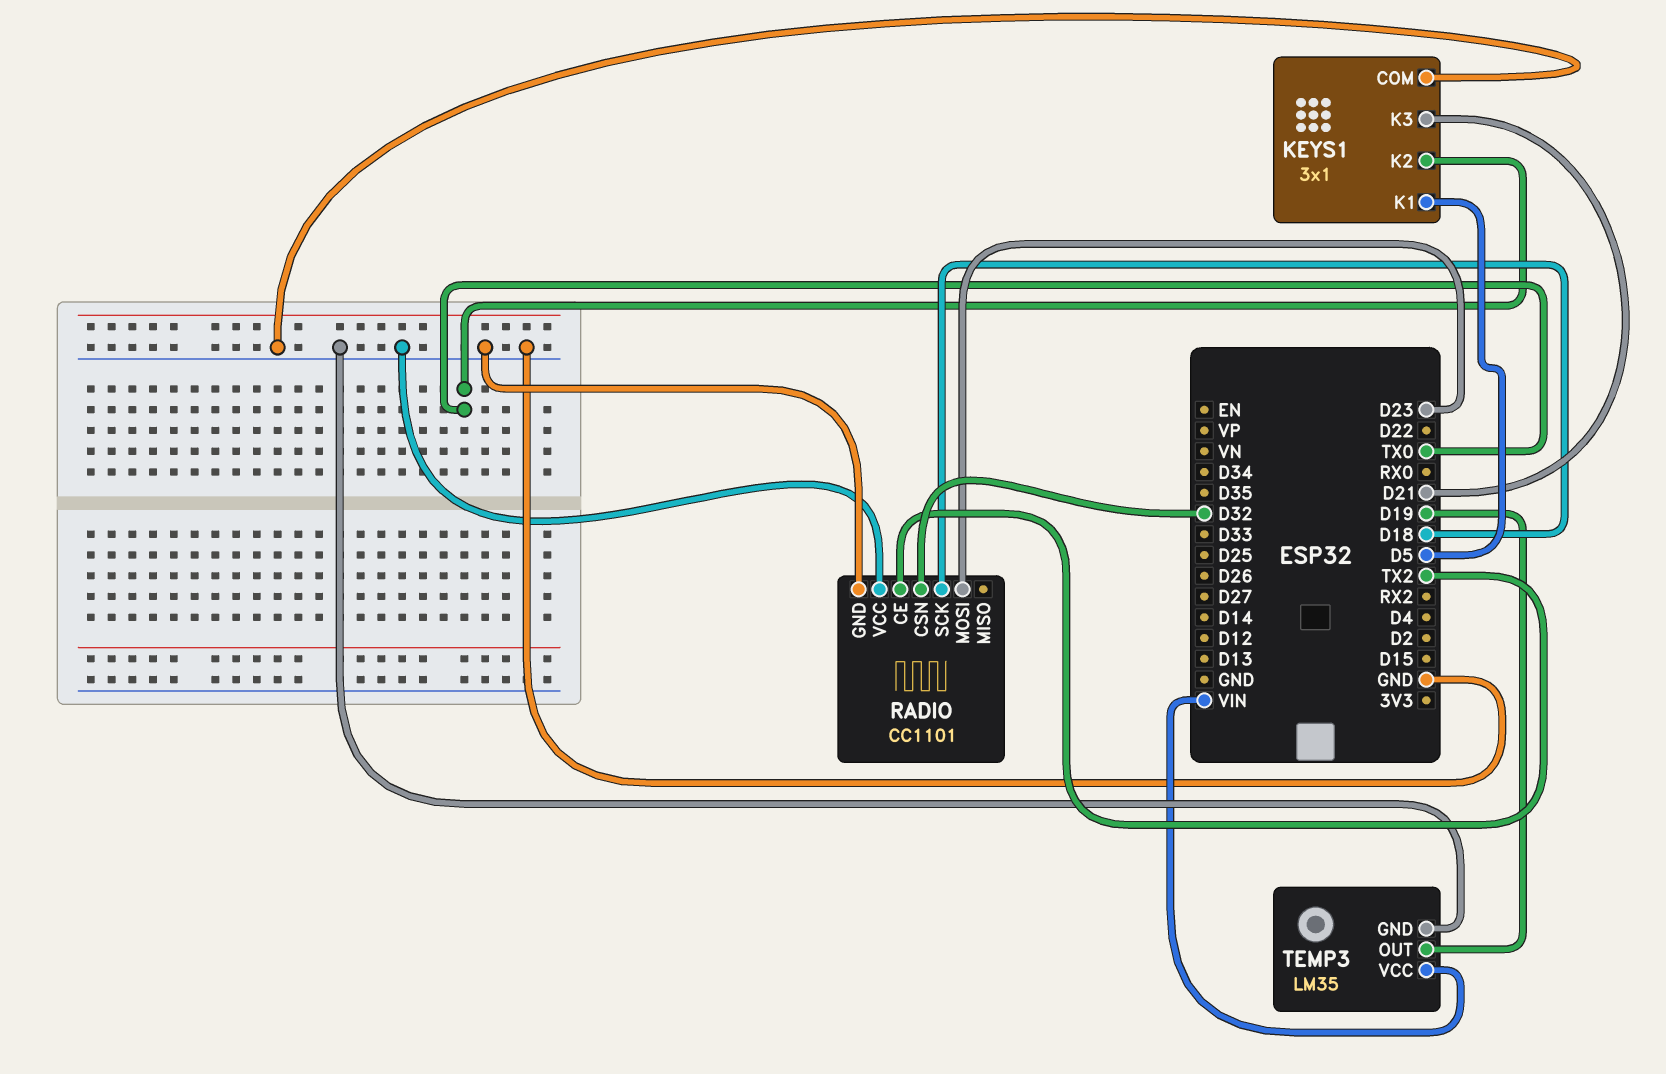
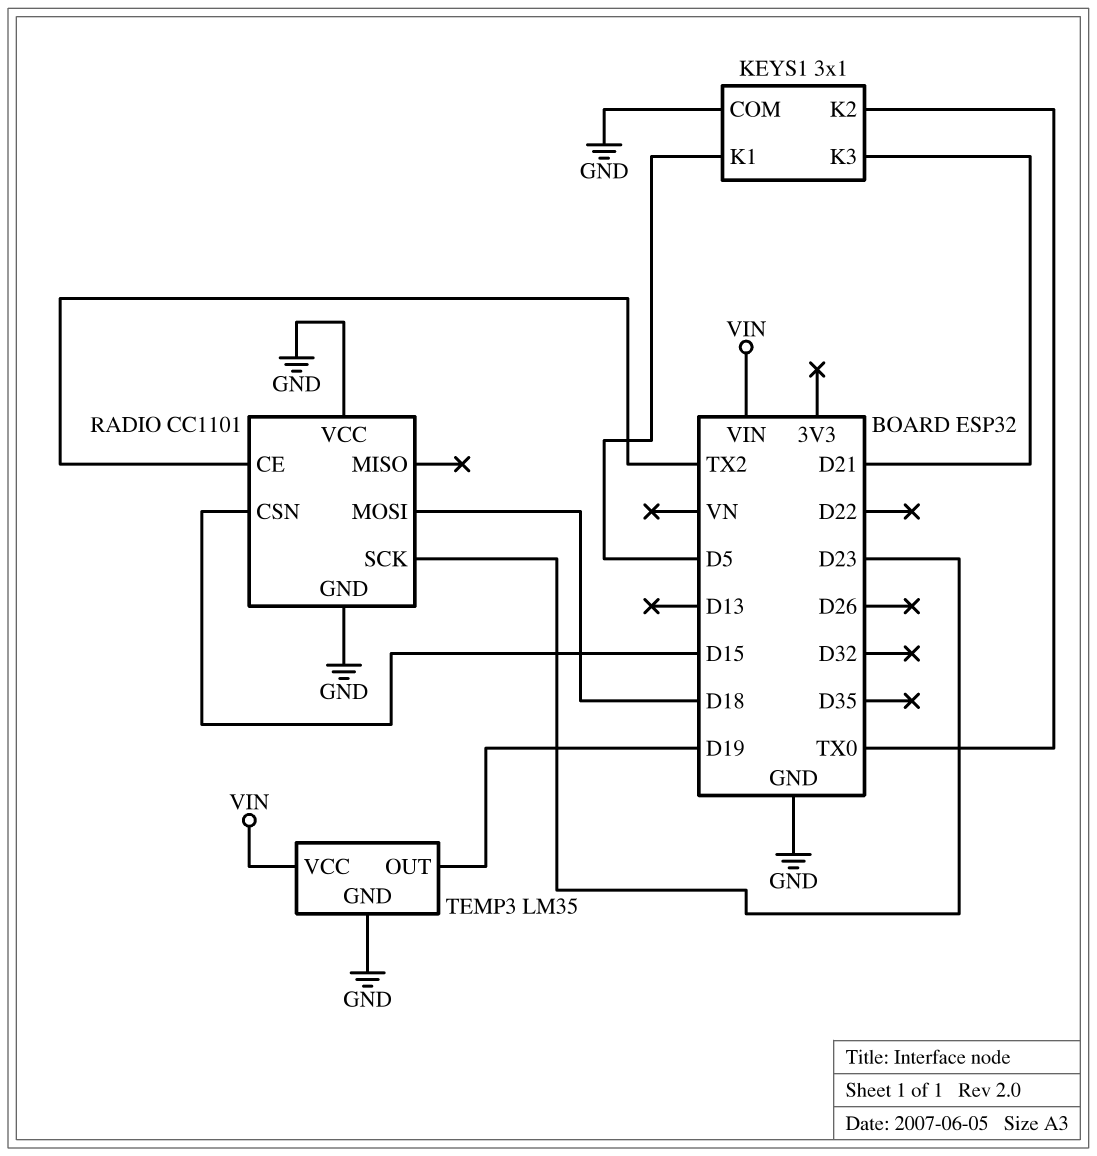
RADIO pin CSN: D32 -> D15
RADIO pin MOSI: D23 -> D18
RADIO pin SCK: D18 -> D23

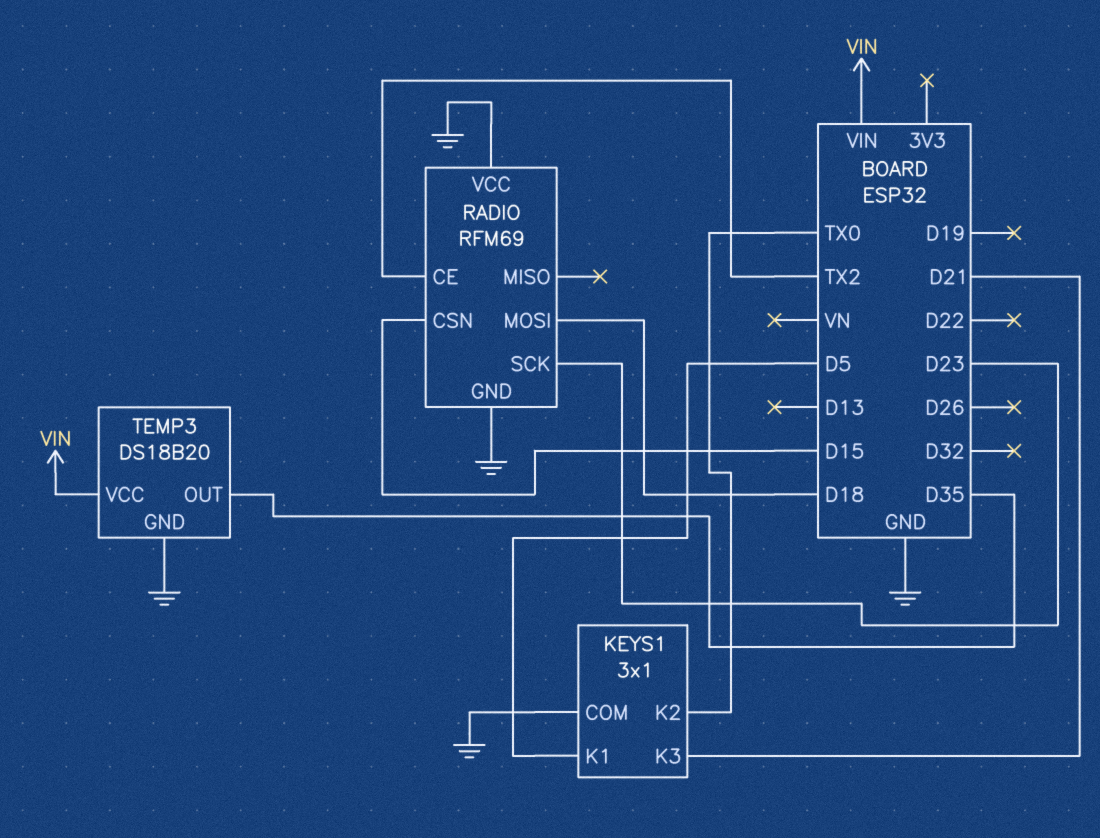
RADIO: CC1101 -> RFM69
TEMP3: LM35 -> DS18B20
TEMP3 pin OUT: D19 -> D35

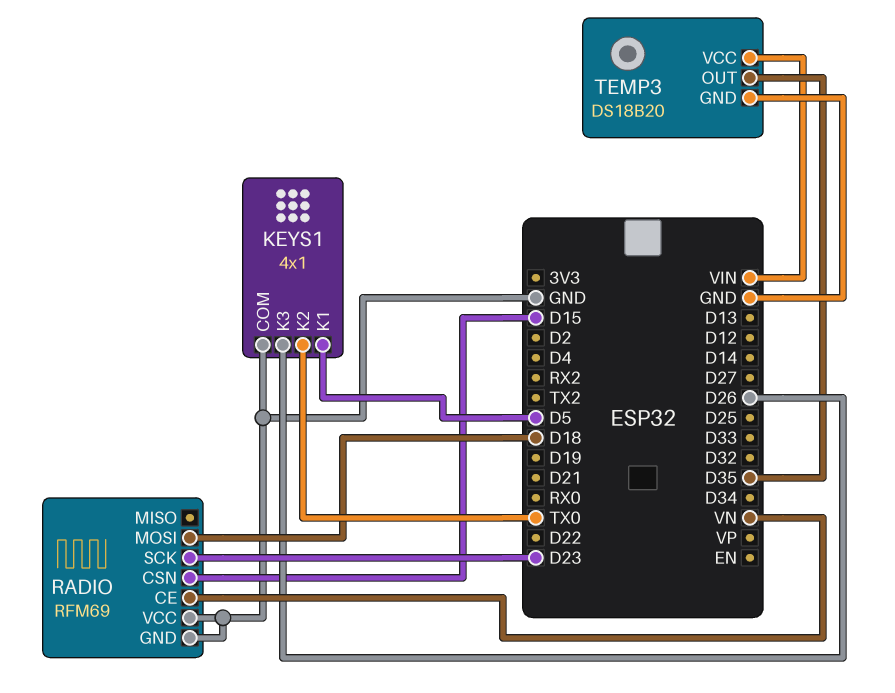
KEYS1: 3x1 -> 4x1
KEYS1 pin K3: D21 -> D26
RADIO pin CE: TX2 -> VN

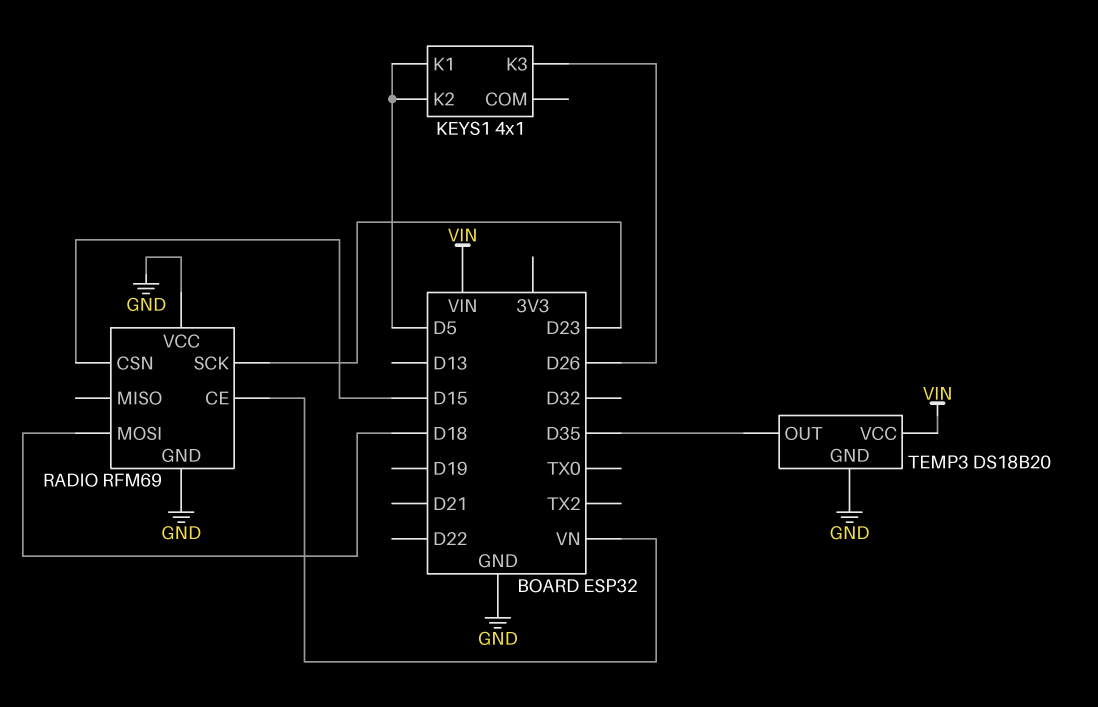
KEYS1 pin COM: GND -> none
KEYS1 pin K2: TX0 -> D5

